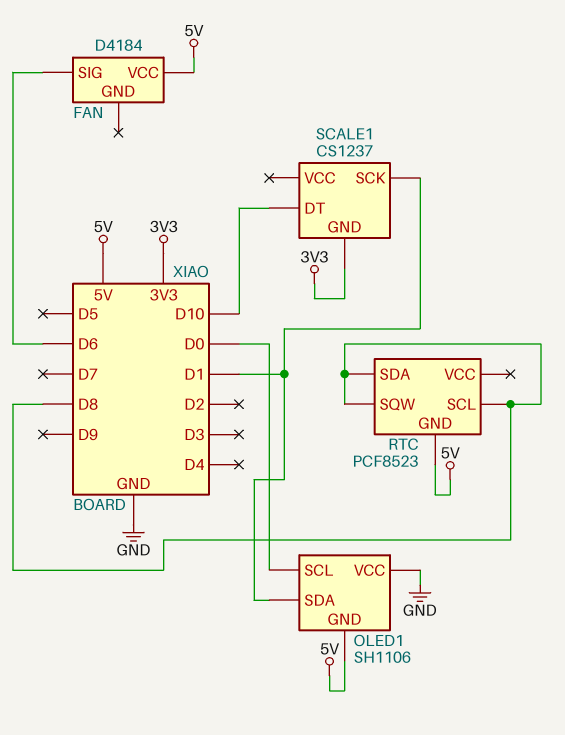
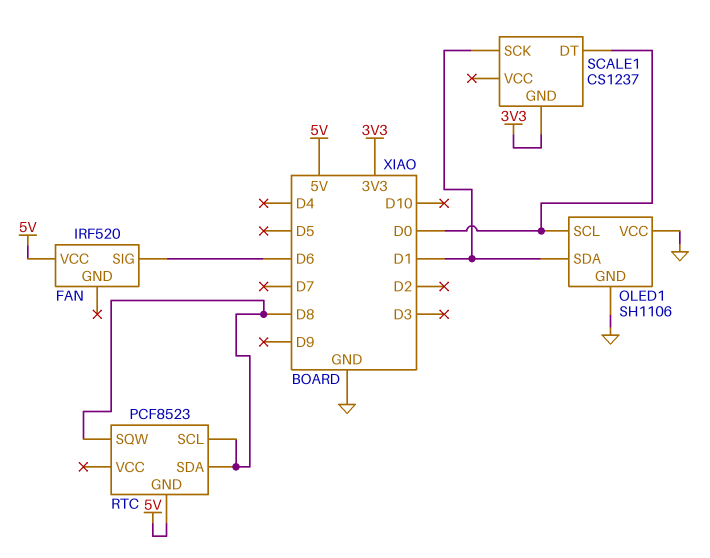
FAN: D4184 -> IRF520
OLED1 pin GND: 5V -> GND
SCALE1 pin DT: D10 -> D0

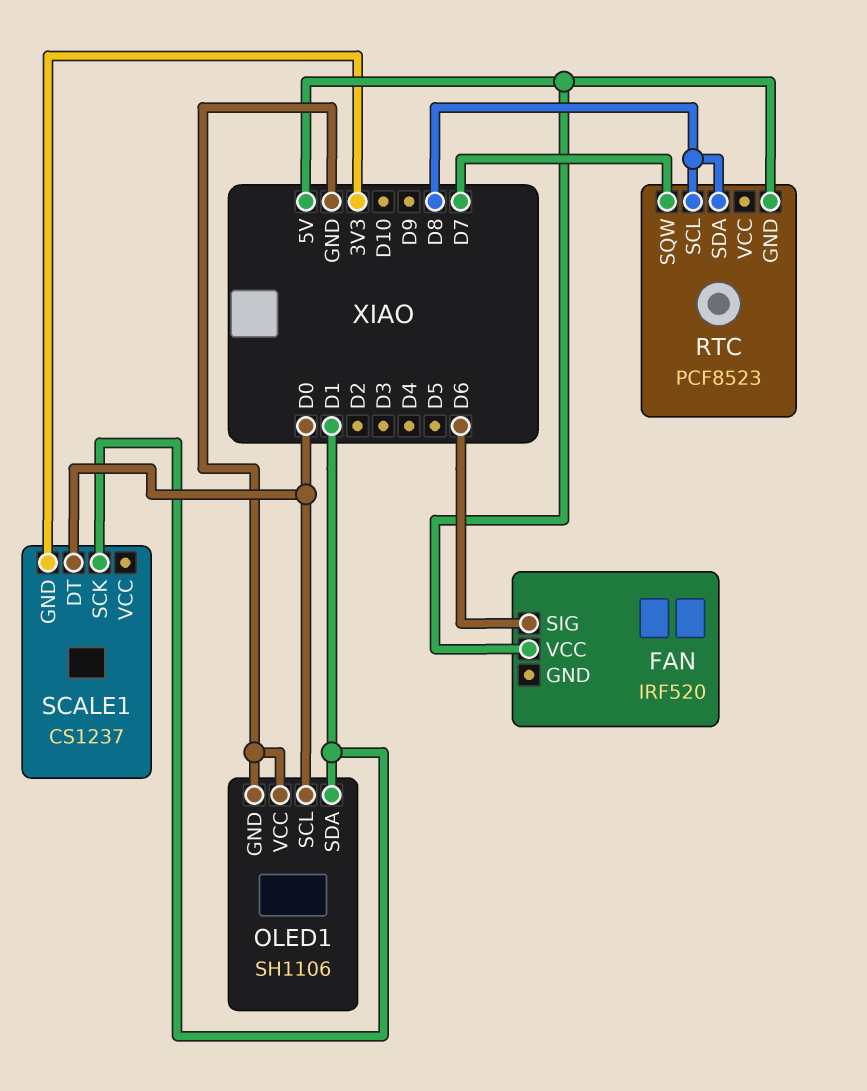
RTC pin SQW: D8 -> D7

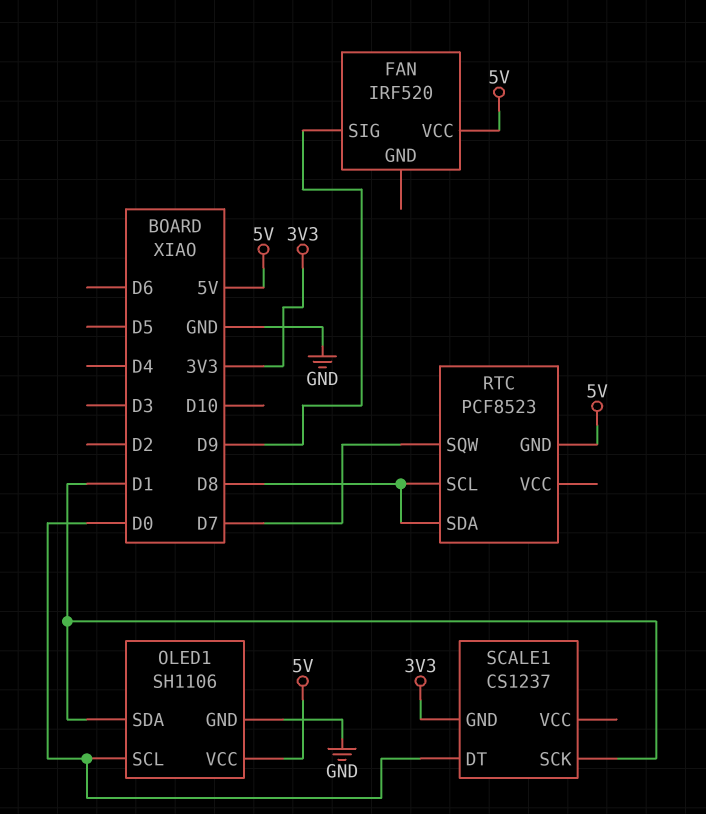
FAN pin SIG: D6 -> D9
OLED1 pin VCC: GND -> 5V

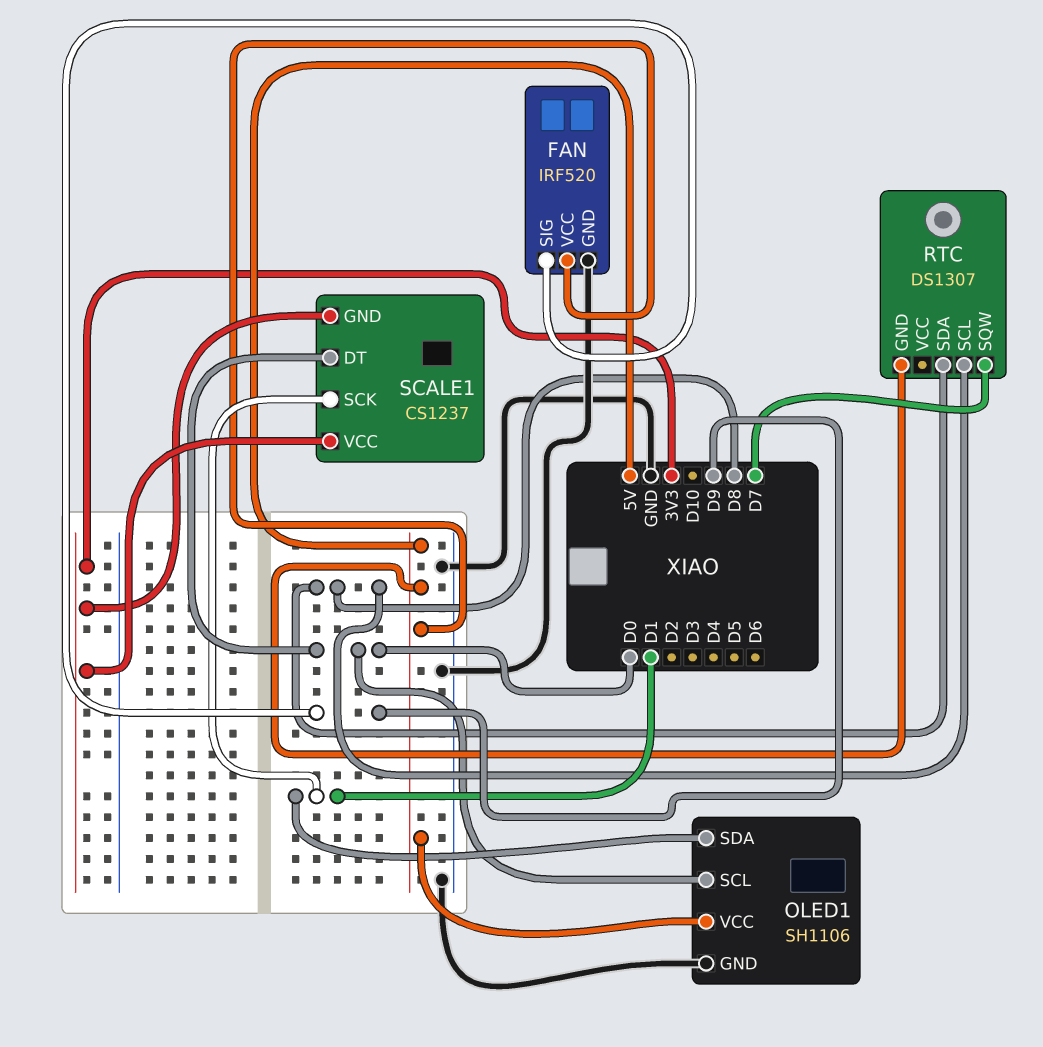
FAN pin GND: none -> GND
RTC: PCF8523 -> DS1307
SCALE1 pin VCC: none -> 3V3

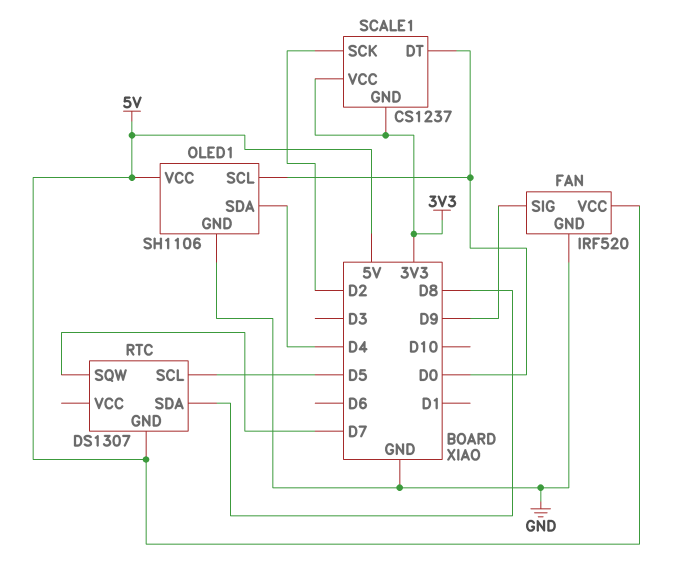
OLED1 pin SDA: D1 -> D4
RTC pin SCL: D8 -> D5
SCALE1 pin SCK: D1 -> D2

